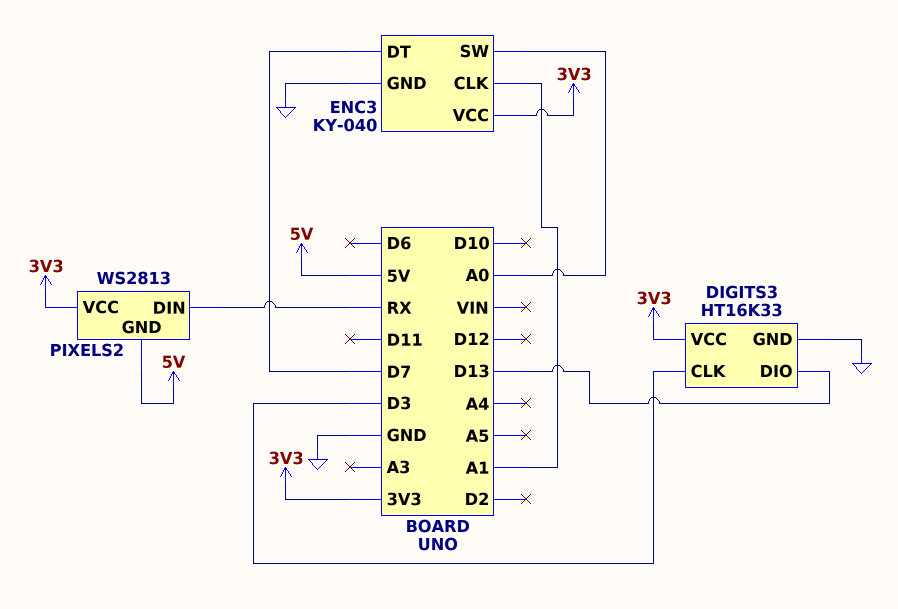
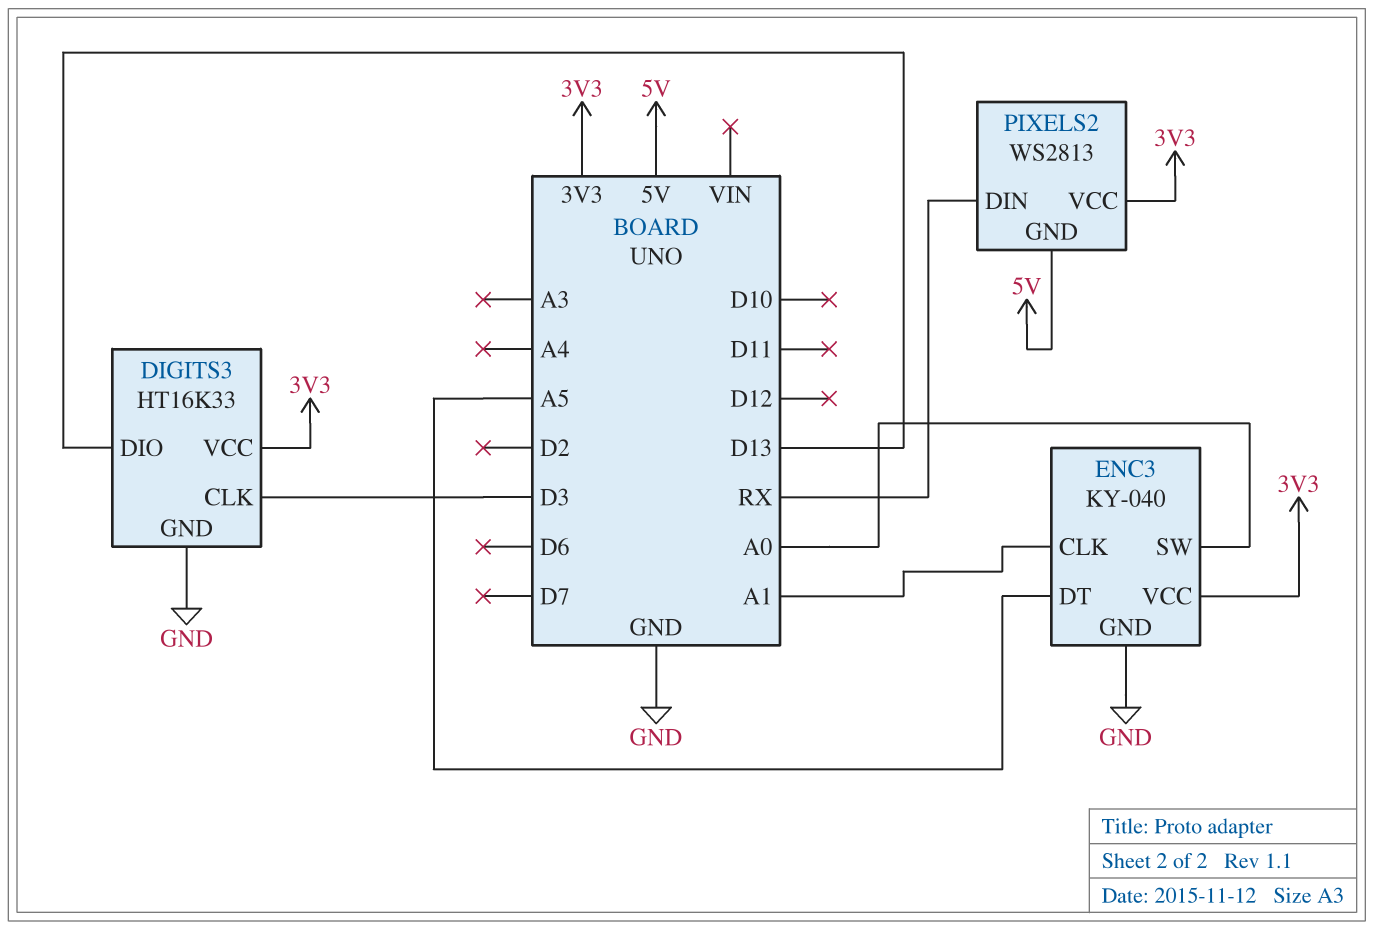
ENC3 pin DT: D7 -> A5

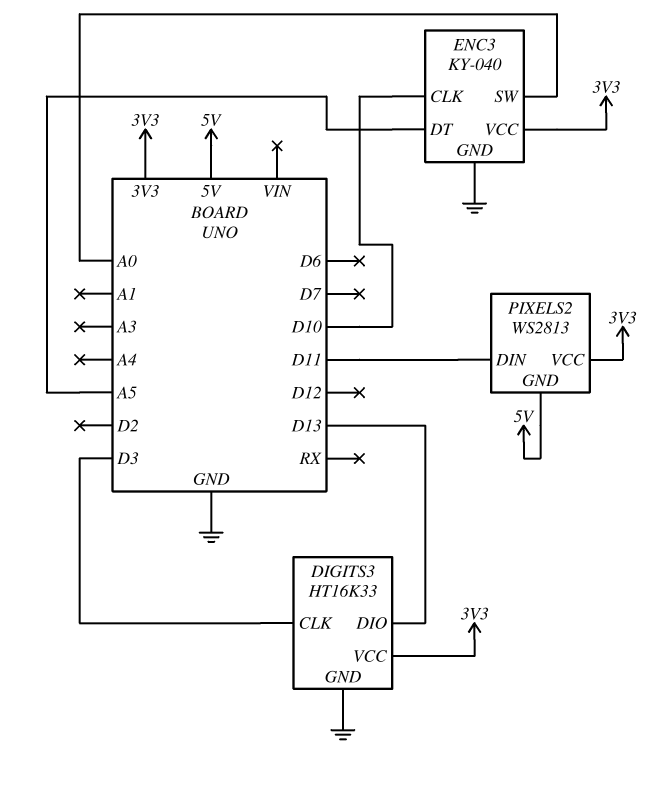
ENC3 pin CLK: A1 -> D10
PIXELS2 pin DIN: RX -> D11

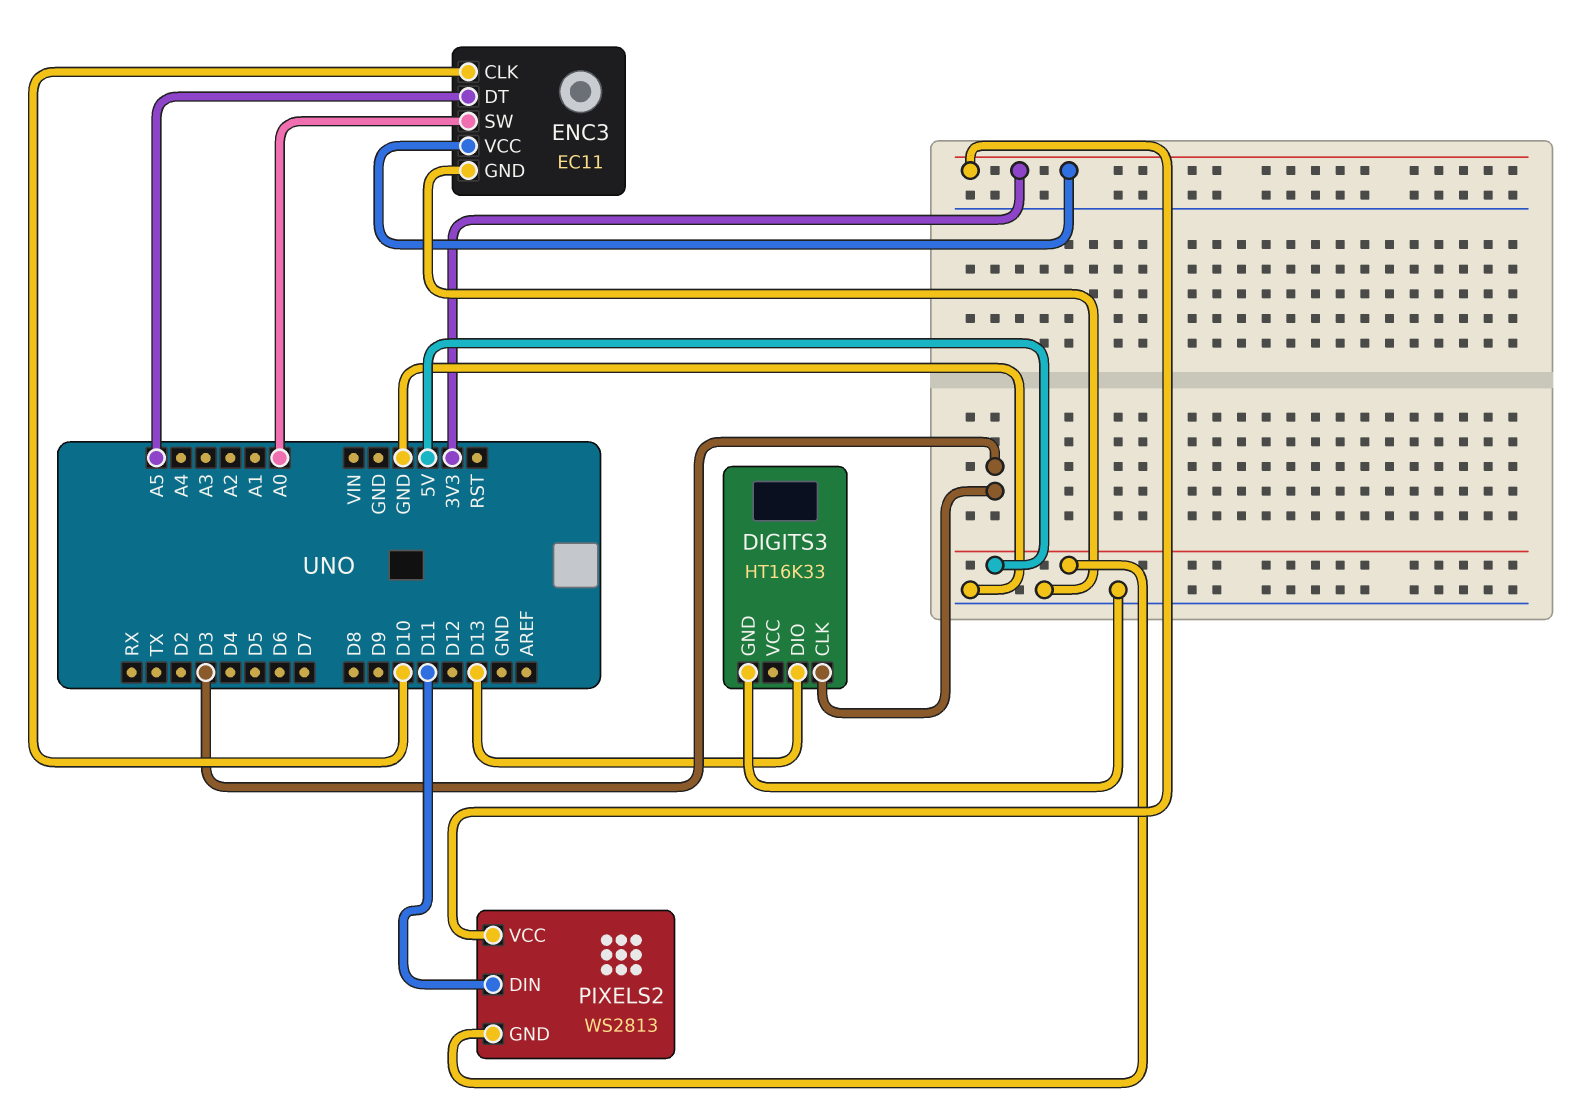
DIGITS3 pin VCC: 3V3 -> none
ENC3: KY-040 -> EC11

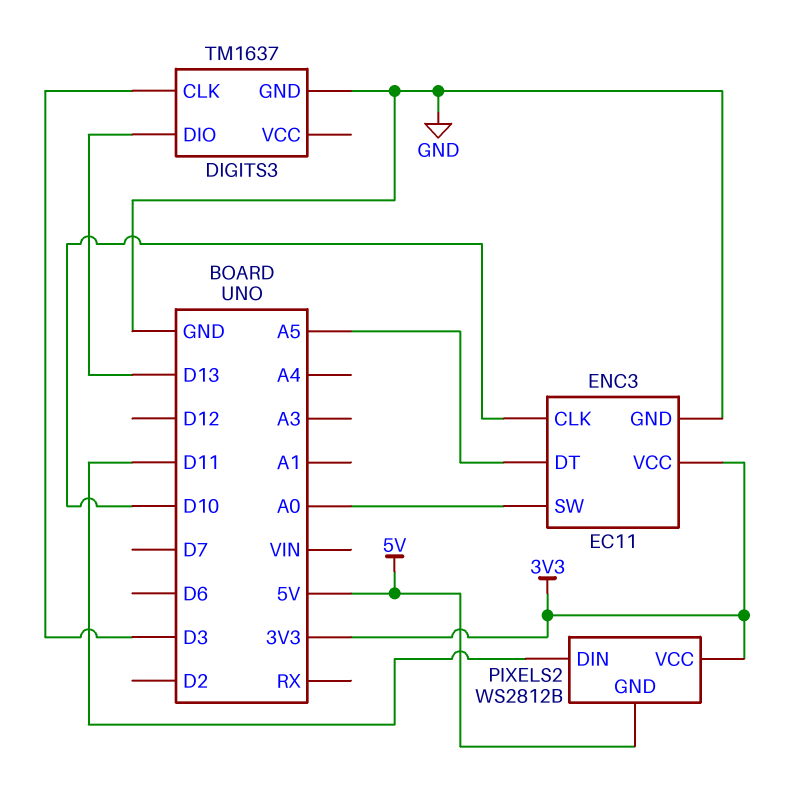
DIGITS3: HT16K33 -> TM1637
PIXELS2: WS2813 -> WS2812B

